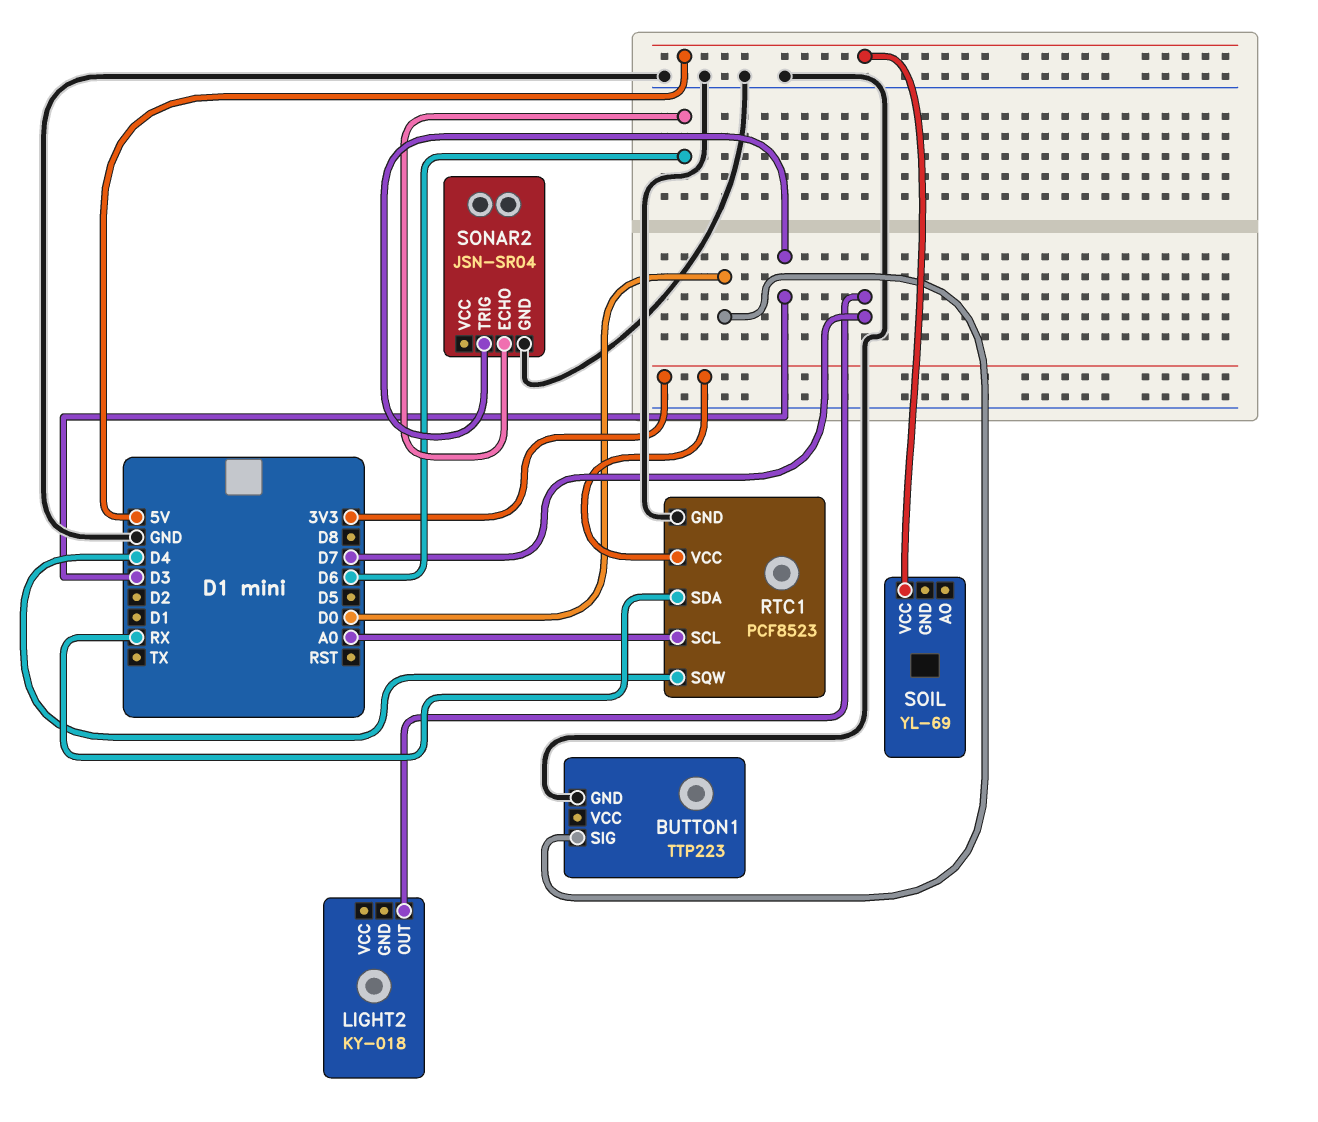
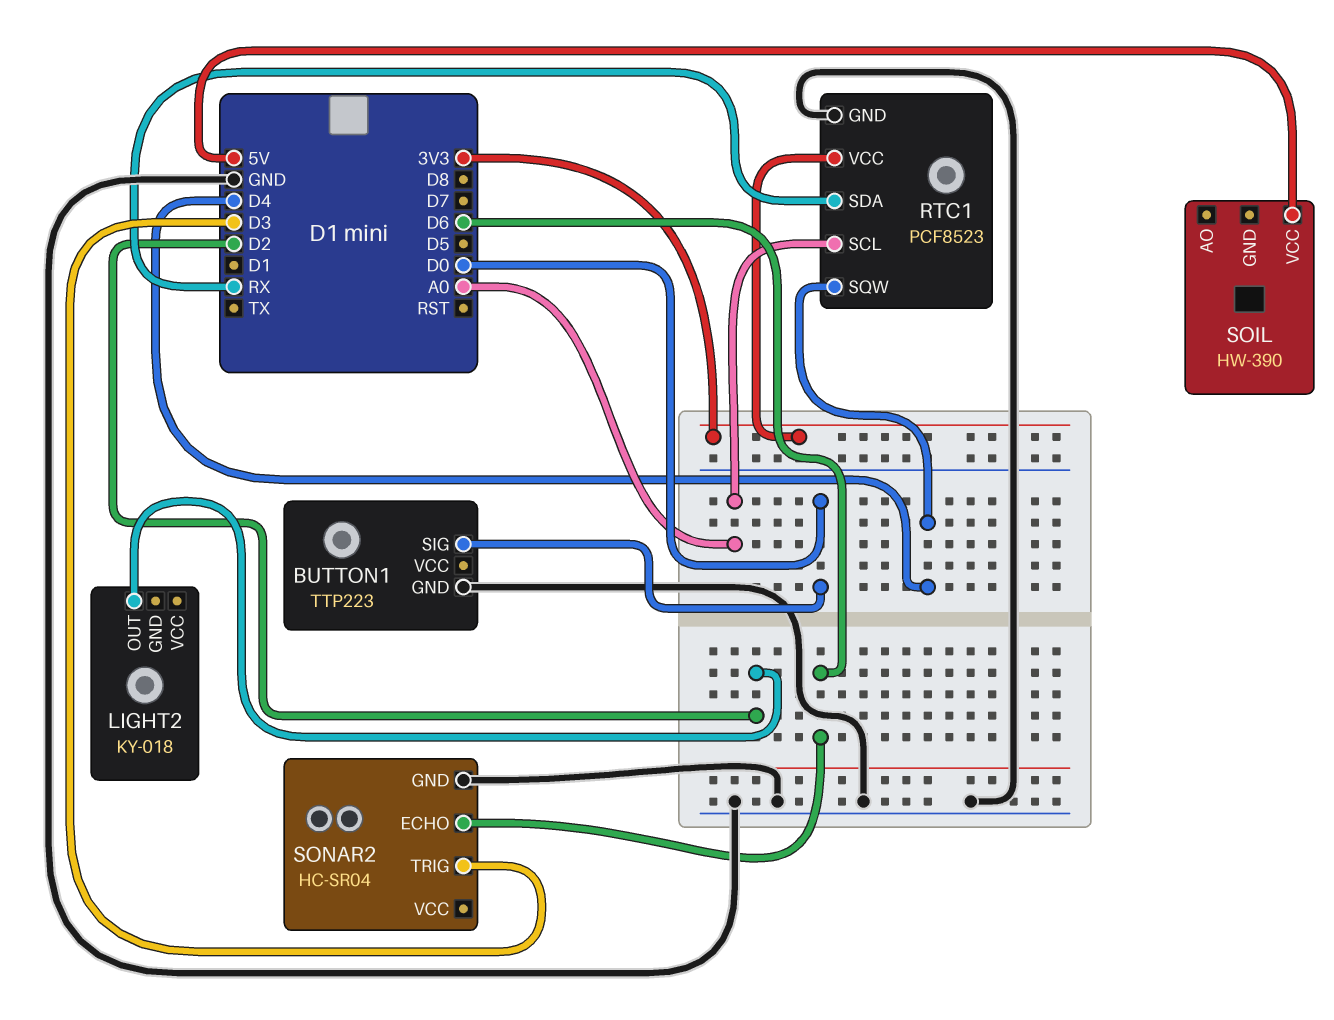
LIGHT2 pin OUT: D7 -> D2
SOIL: YL-69 -> HW-390
SONAR2: JSN-SR04 -> HC-SR04

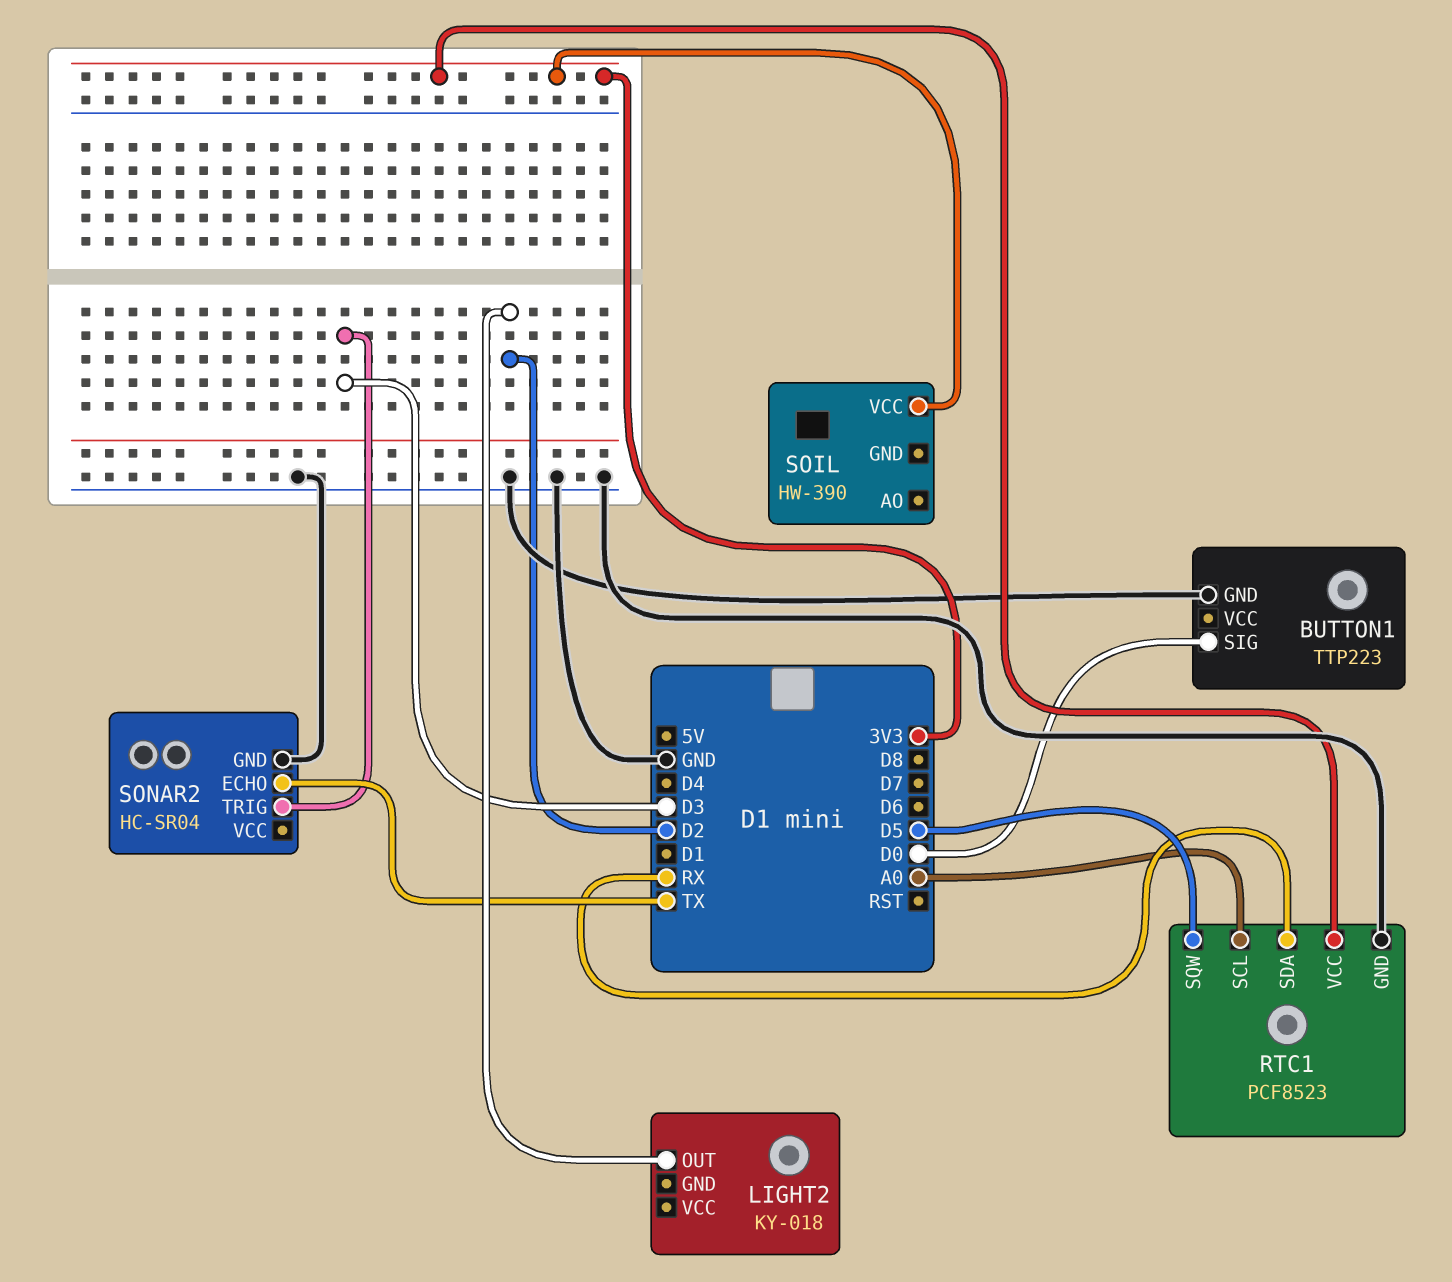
RTC1 pin SQW: D4 -> D5
SOIL pin VCC: 5V -> 3V3
SONAR2 pin ECHO: D6 -> TX

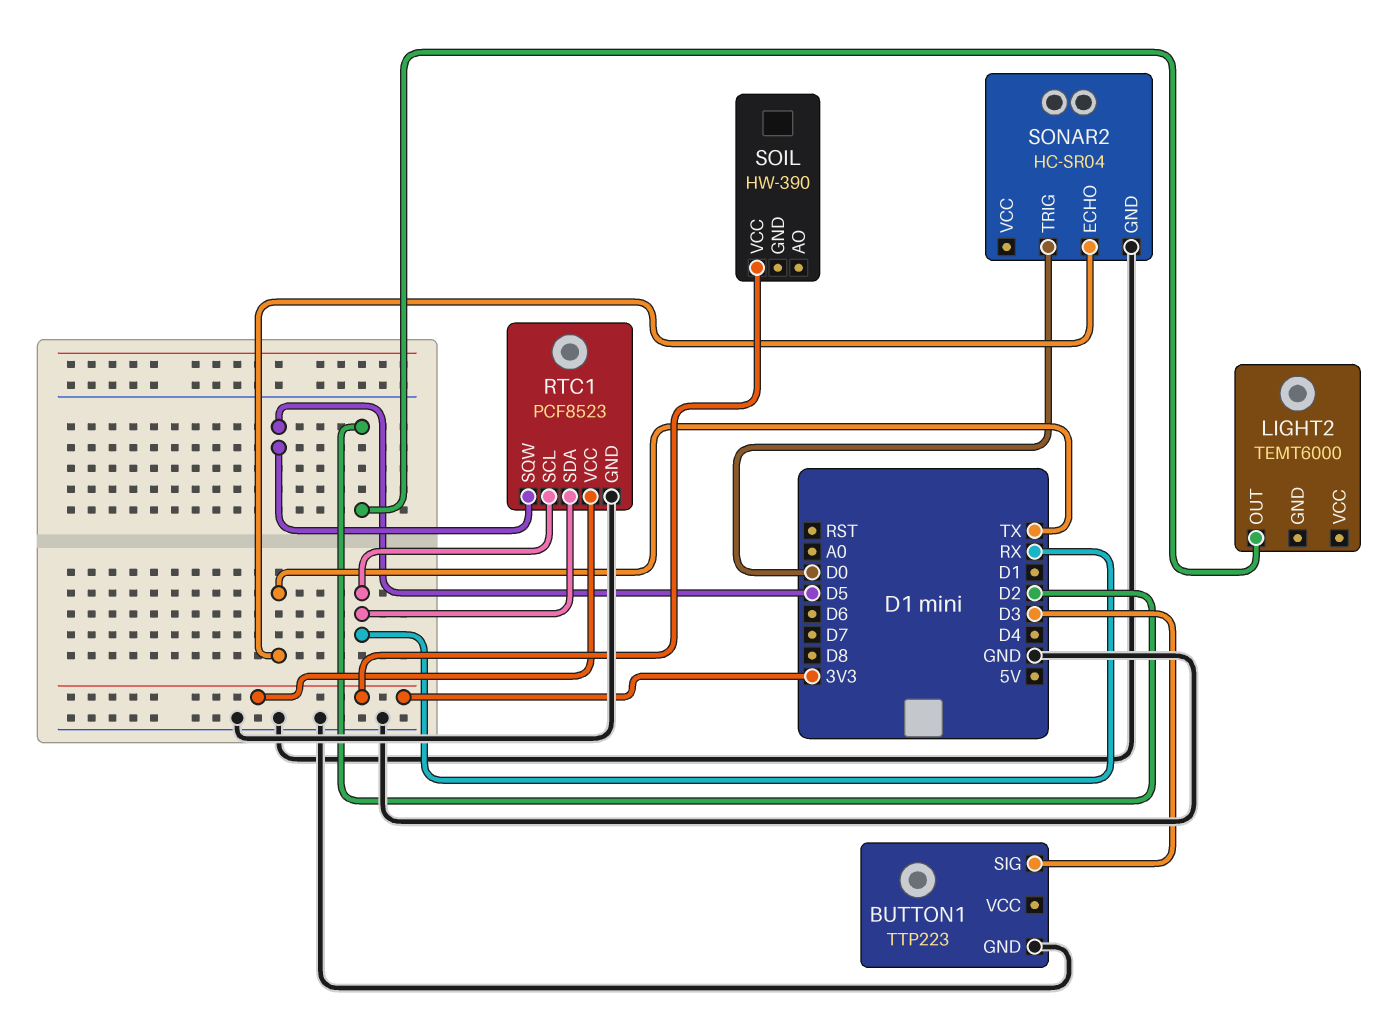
BUTTON1 pin SIG: D0 -> D3
LIGHT2: KY-018 -> TEMT6000
RTC1 pin SCL: A0 -> RX
SONAR2 pin TRIG: D3 -> D0

